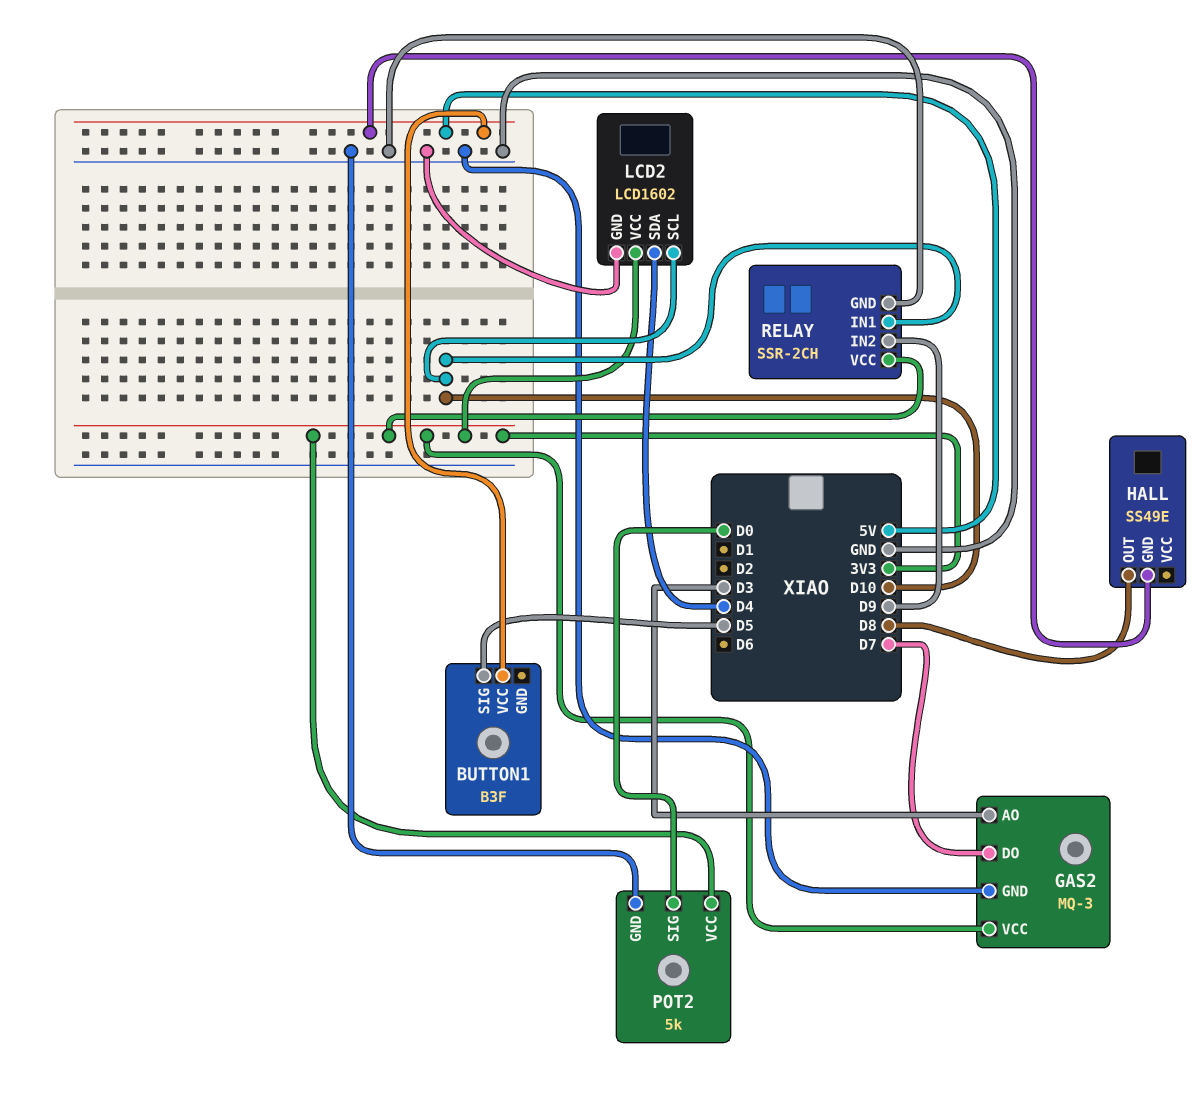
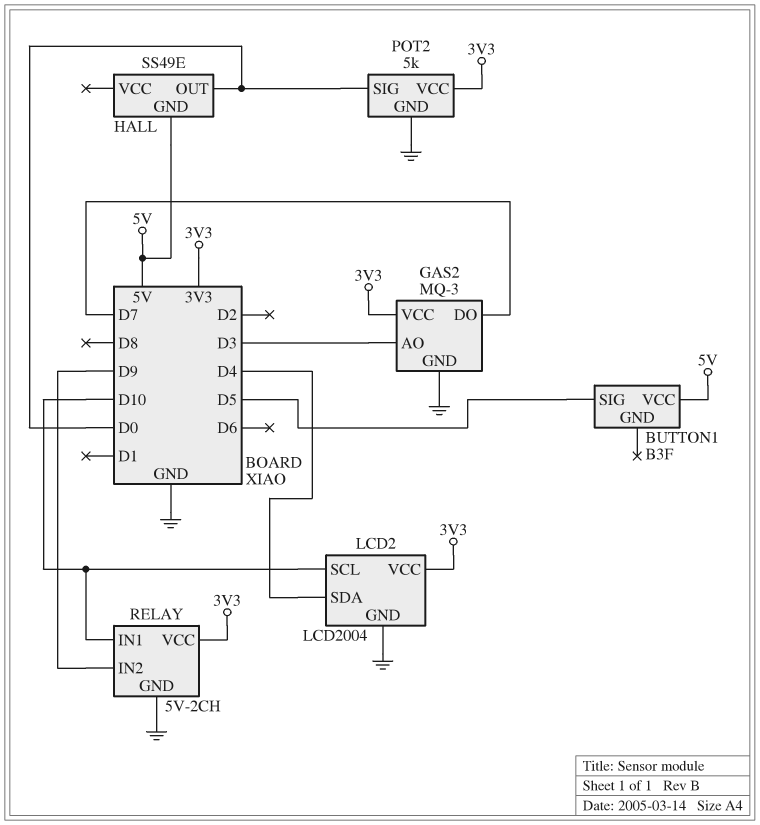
HALL pin OUT: D8 -> D0
LCD2: LCD1602 -> LCD2004
RELAY: SSR-2CH -> 5V-2CH

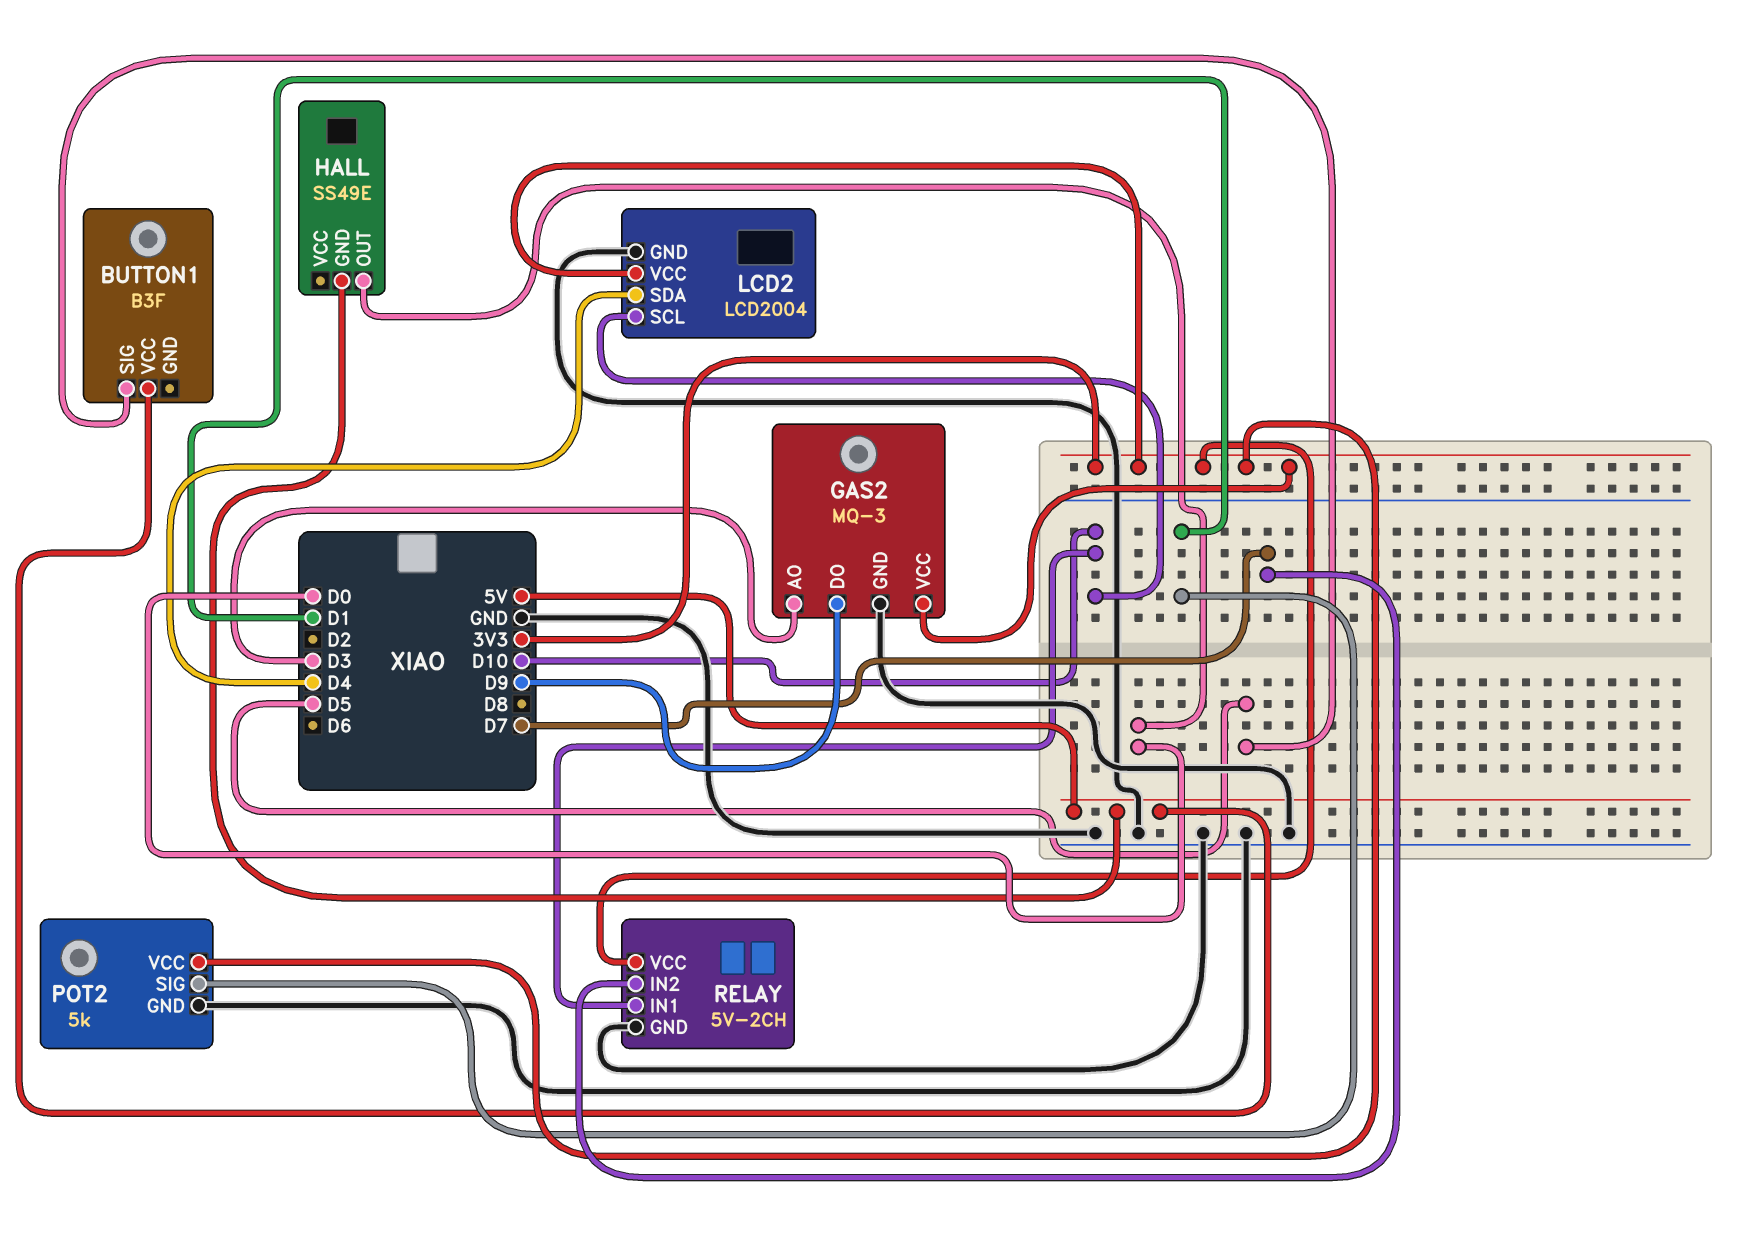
GAS2 pin DO: D7 -> D9
POT2 pin SIG: D0 -> D1
RELAY pin IN2: D9 -> D7

